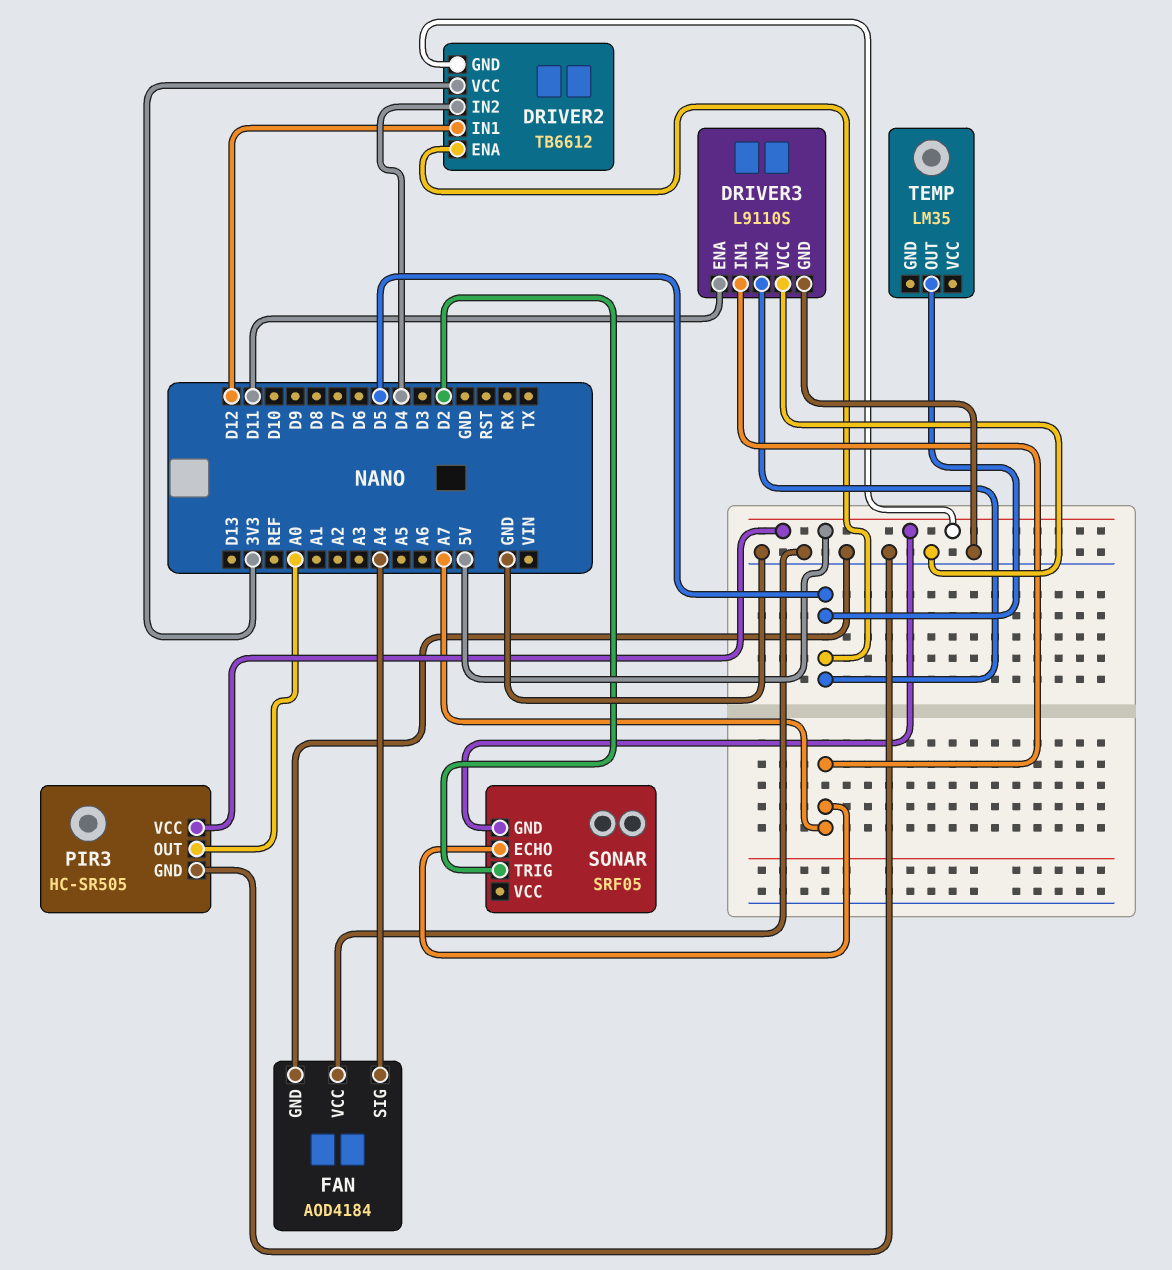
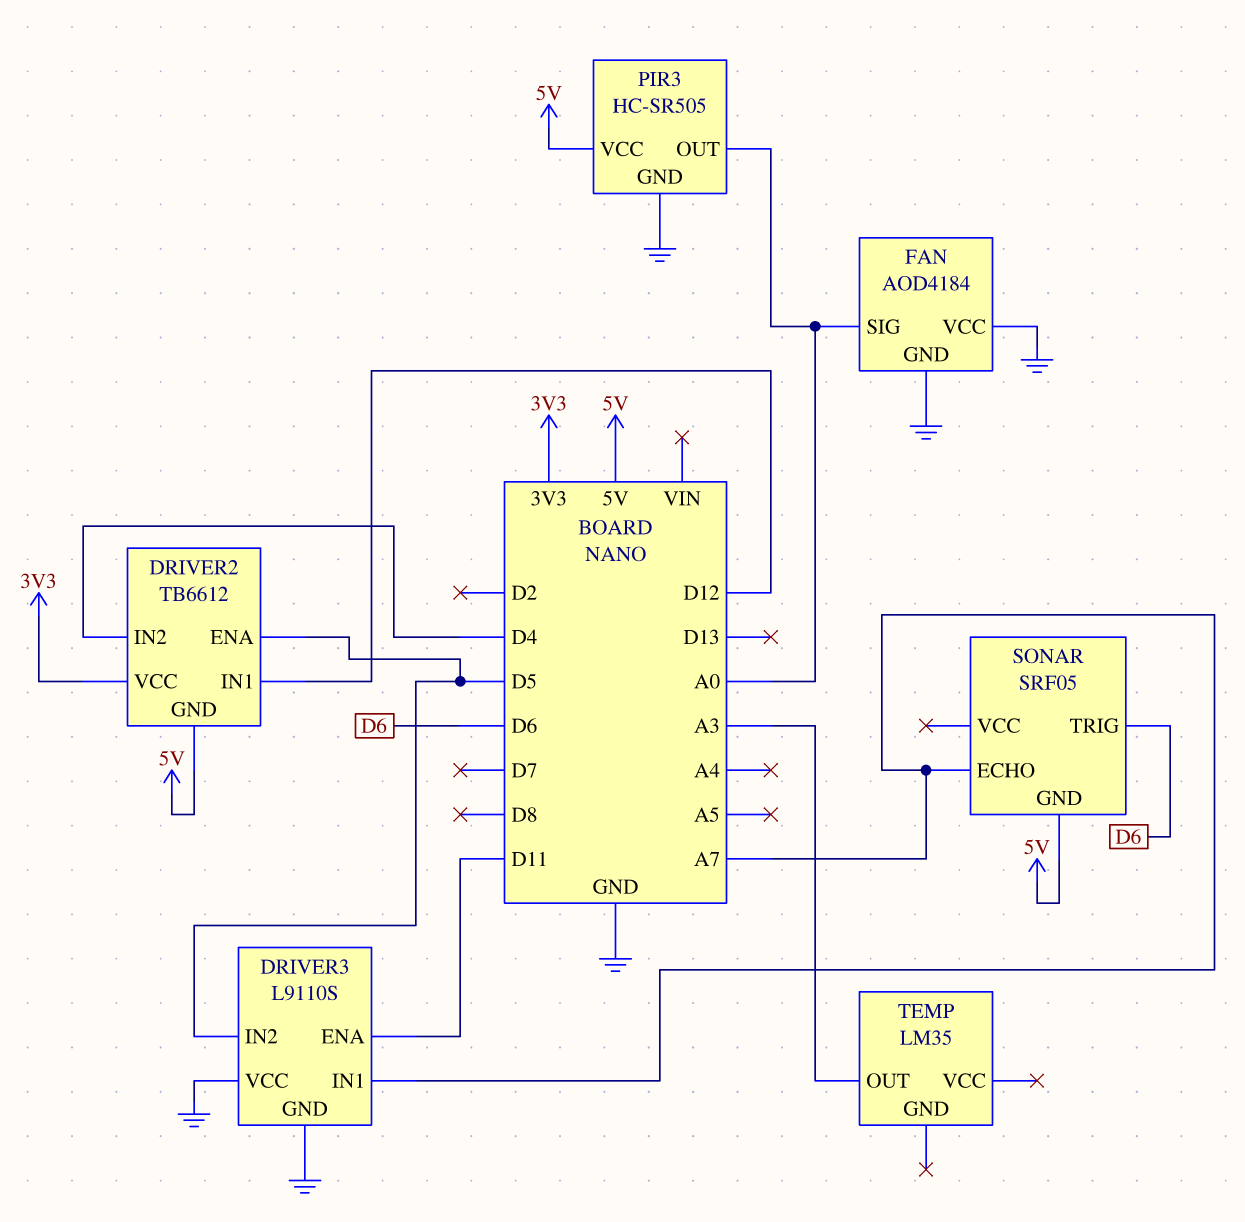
FAN pin SIG: A4 -> A0
SONAR pin TRIG: D2 -> D6
TEMP pin OUT: D5 -> A3

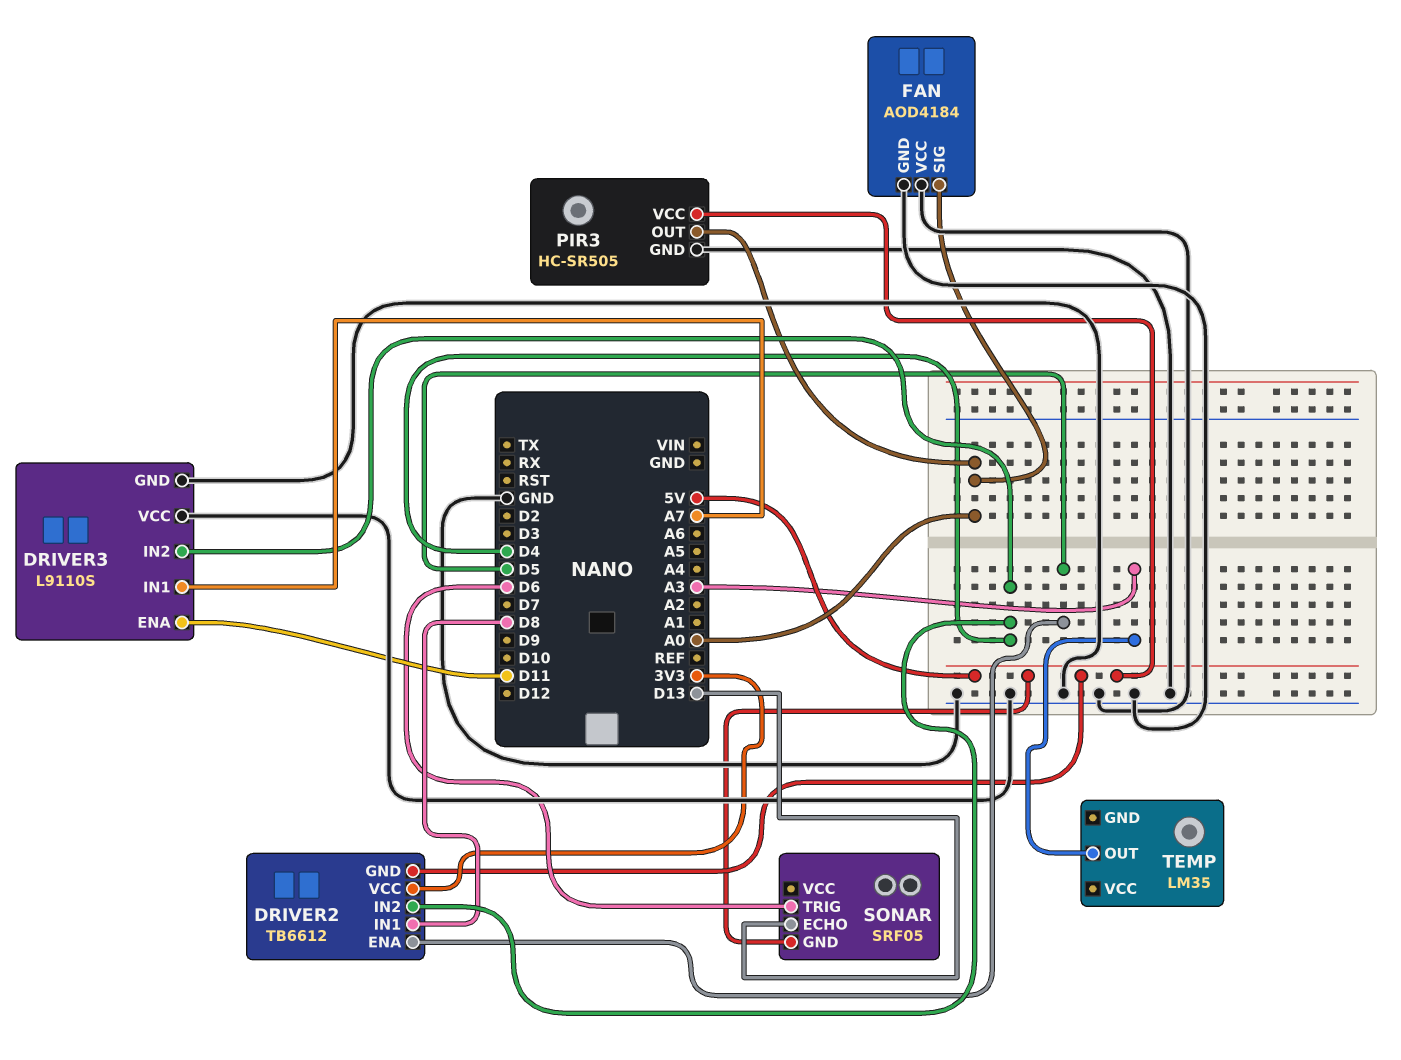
DRIVER2 pin IN1: D12 -> D8
DRIVER3 pin IN2: D5 -> D4
SONAR pin ECHO: A7 -> D13

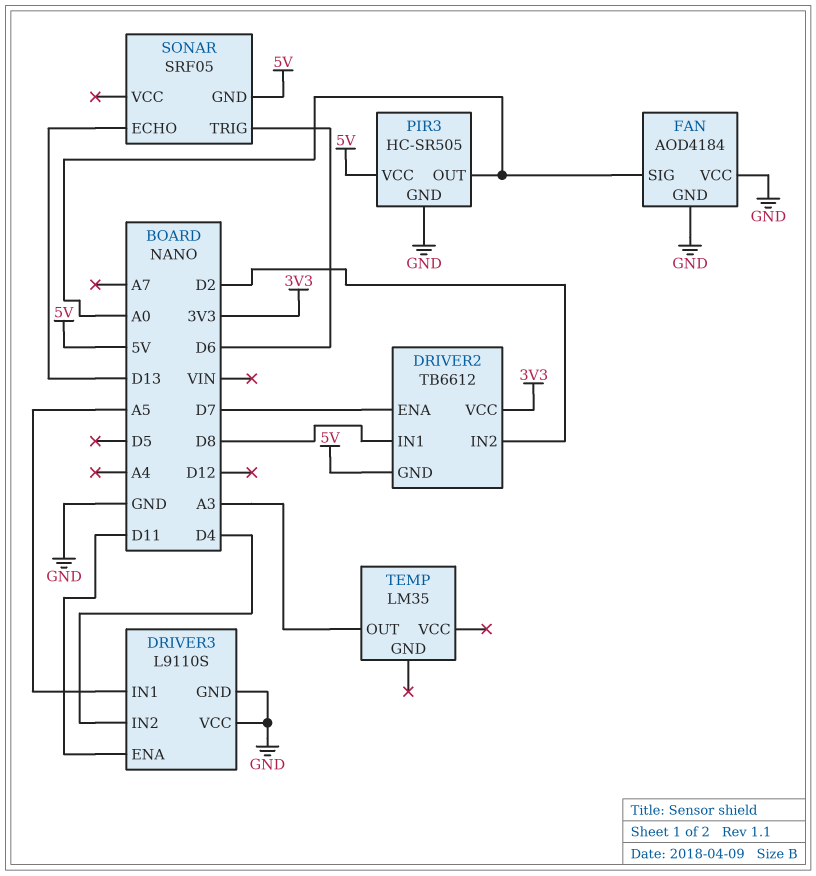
DRIVER2 pin ENA: D5 -> D7
DRIVER2 pin IN2: D4 -> D2
DRIVER3 pin IN1: A7 -> A5

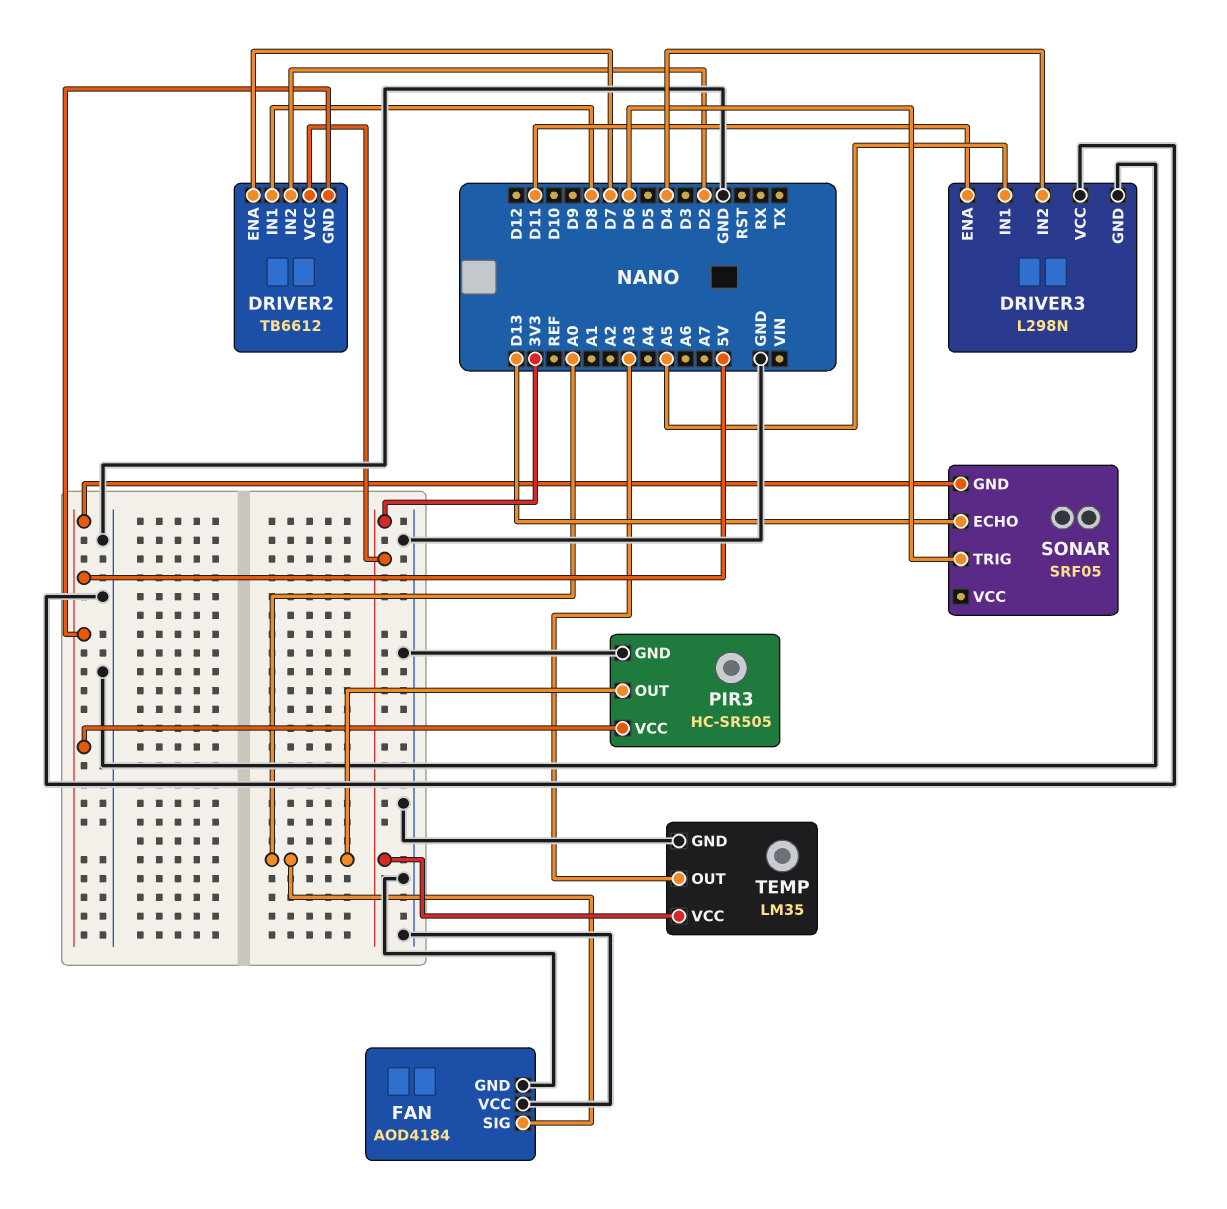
DRIVER3: L9110S -> L298N
TEMP pin GND: none -> GND
TEMP pin VCC: none -> 3V3

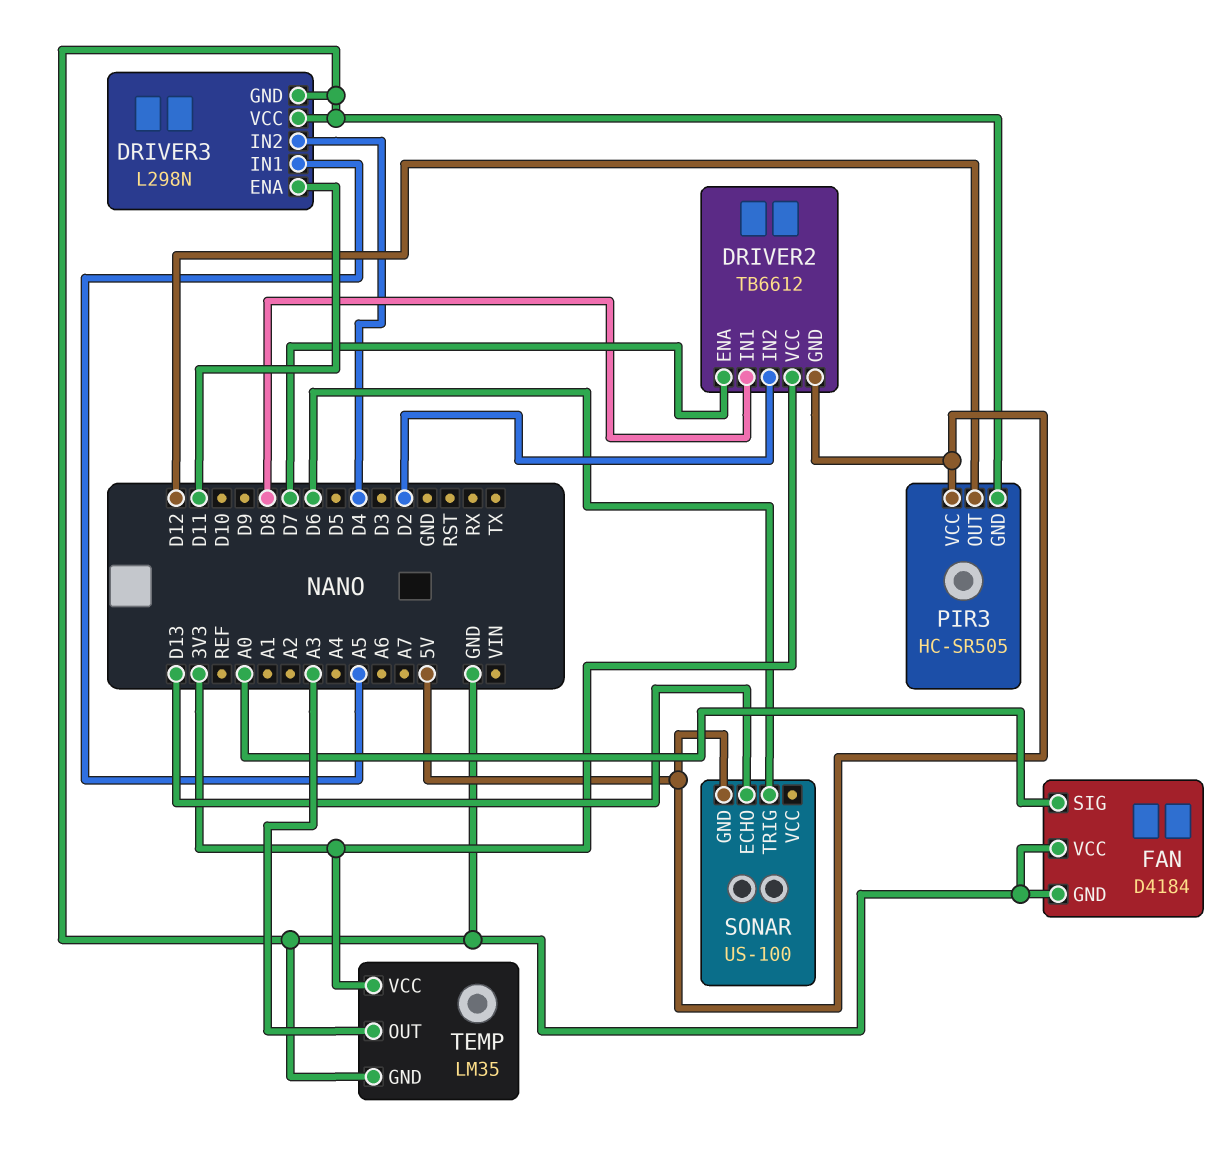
FAN: AOD4184 -> D4184
PIR3 pin OUT: A0 -> D12
SONAR: SRF05 -> US-100

